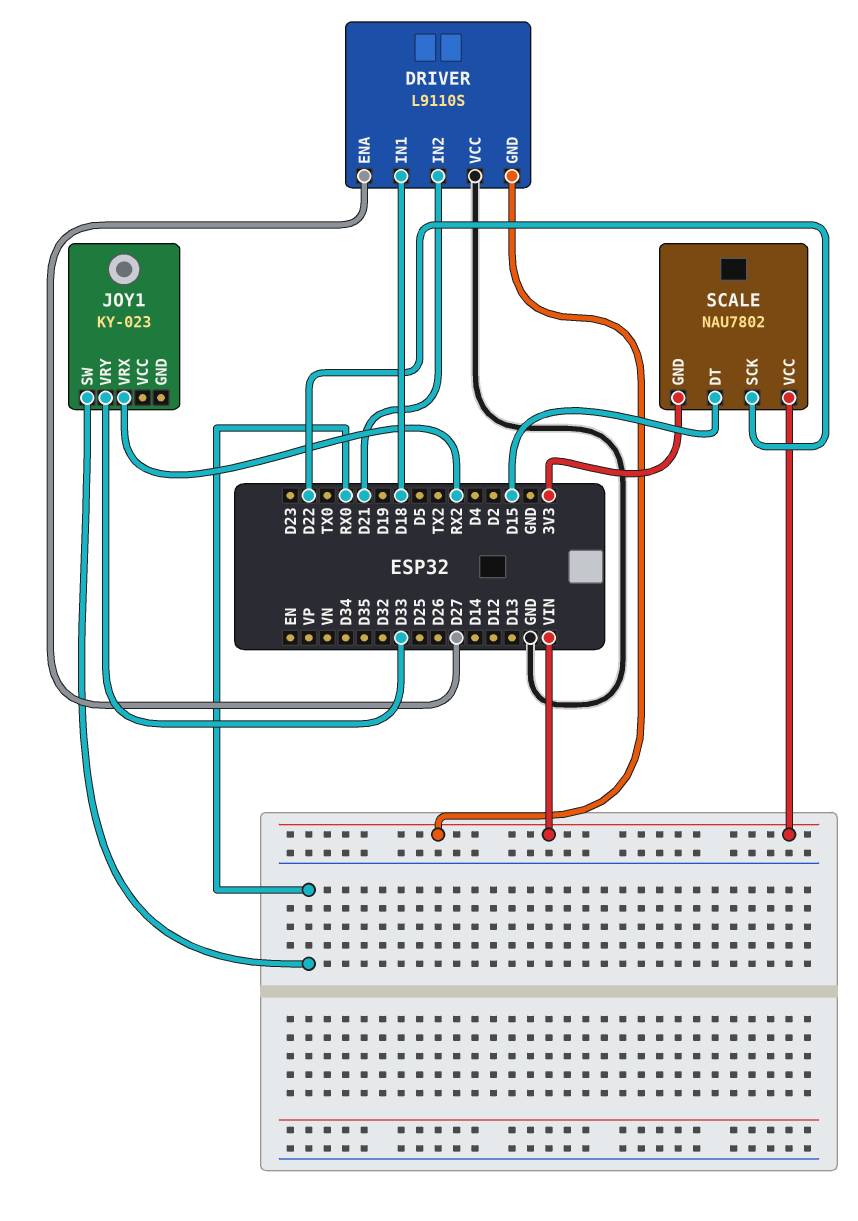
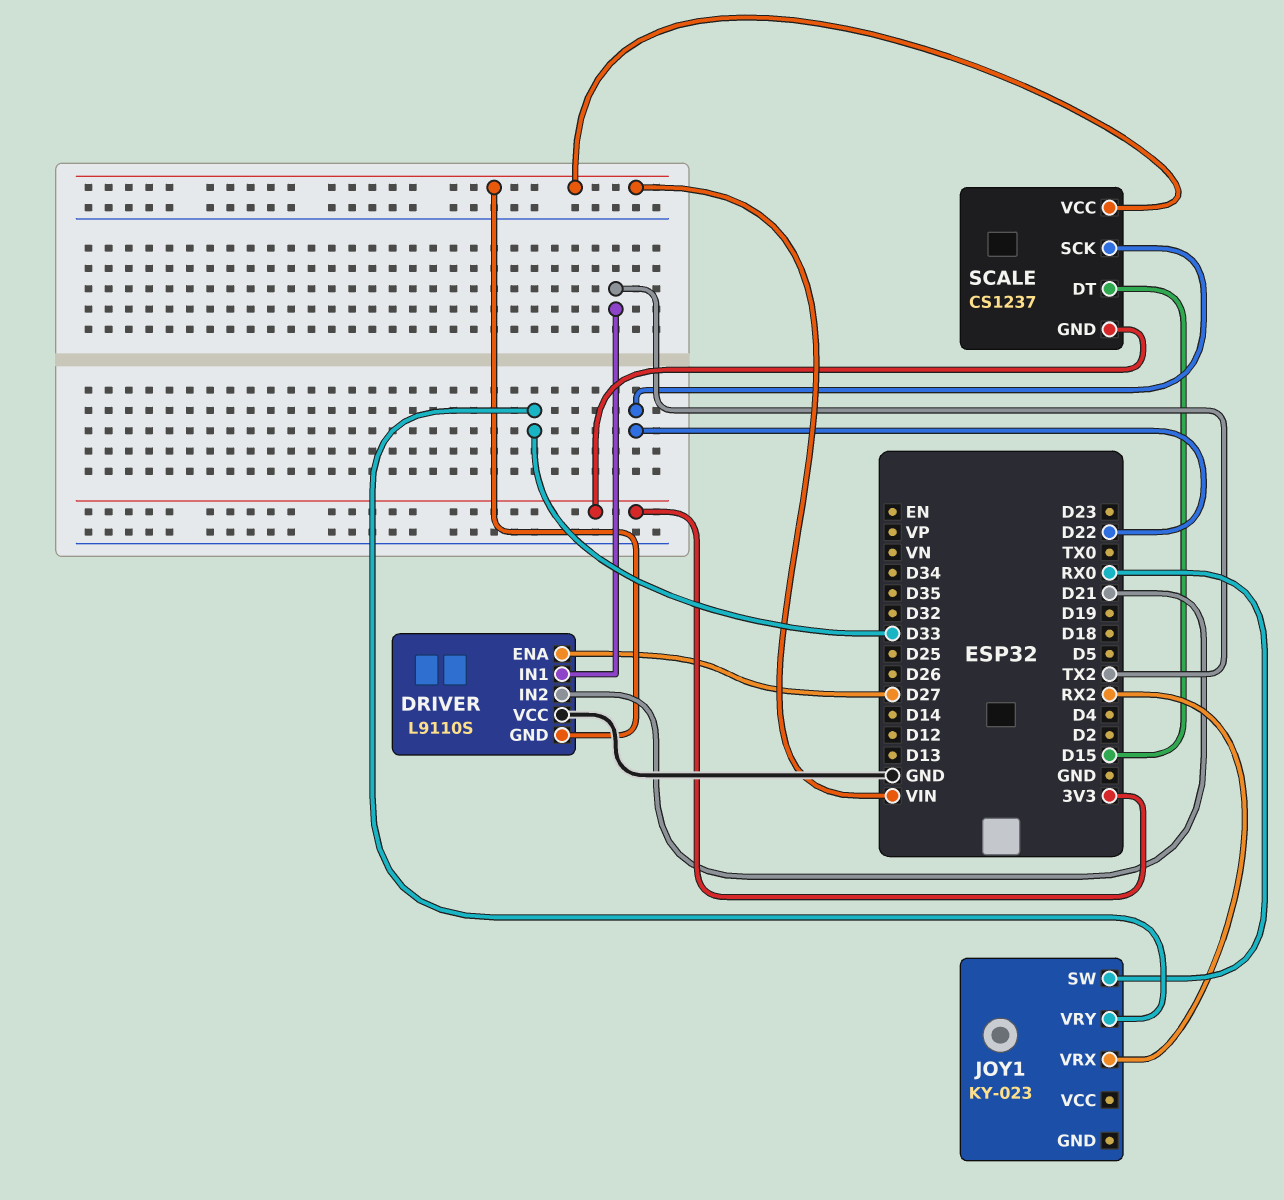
DRIVER pin IN1: D18 -> TX2
SCALE: NAU7802 -> CS1237

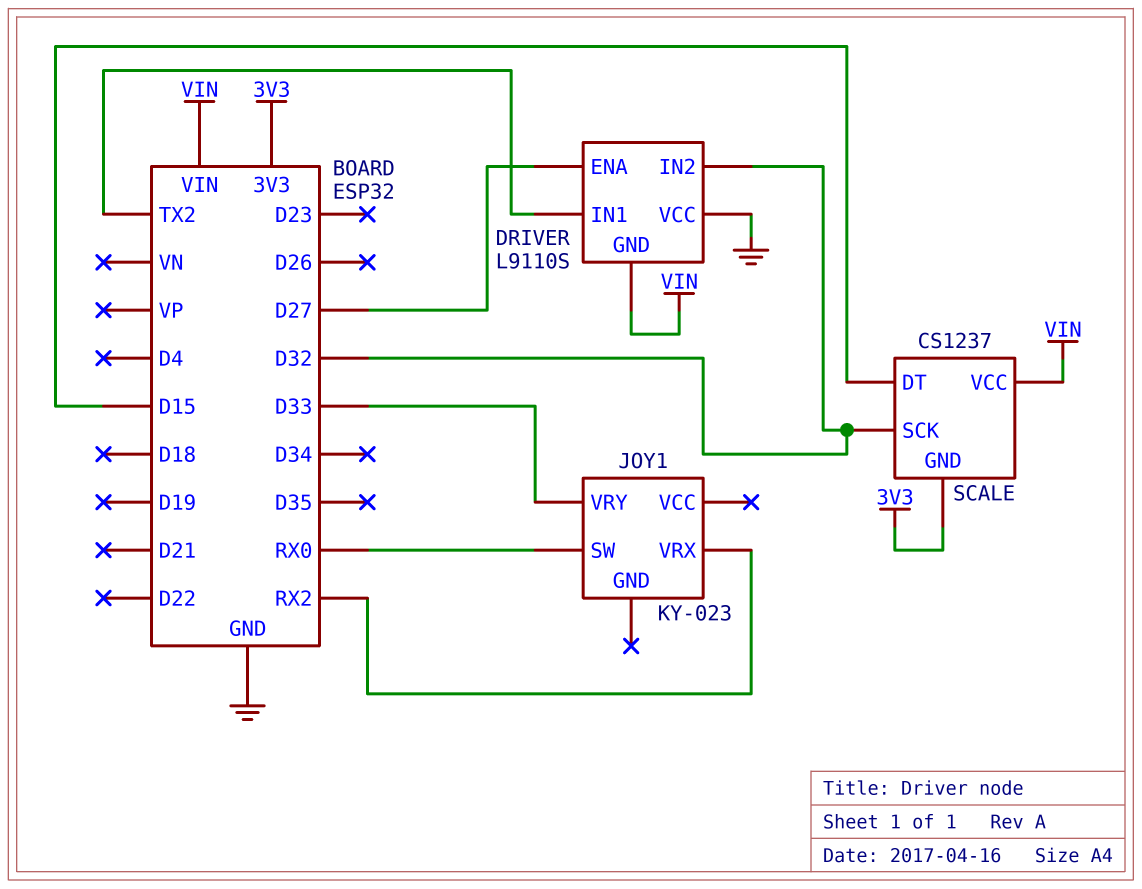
DRIVER pin IN2: D21 -> D32
SCALE pin SCK: D22 -> D32

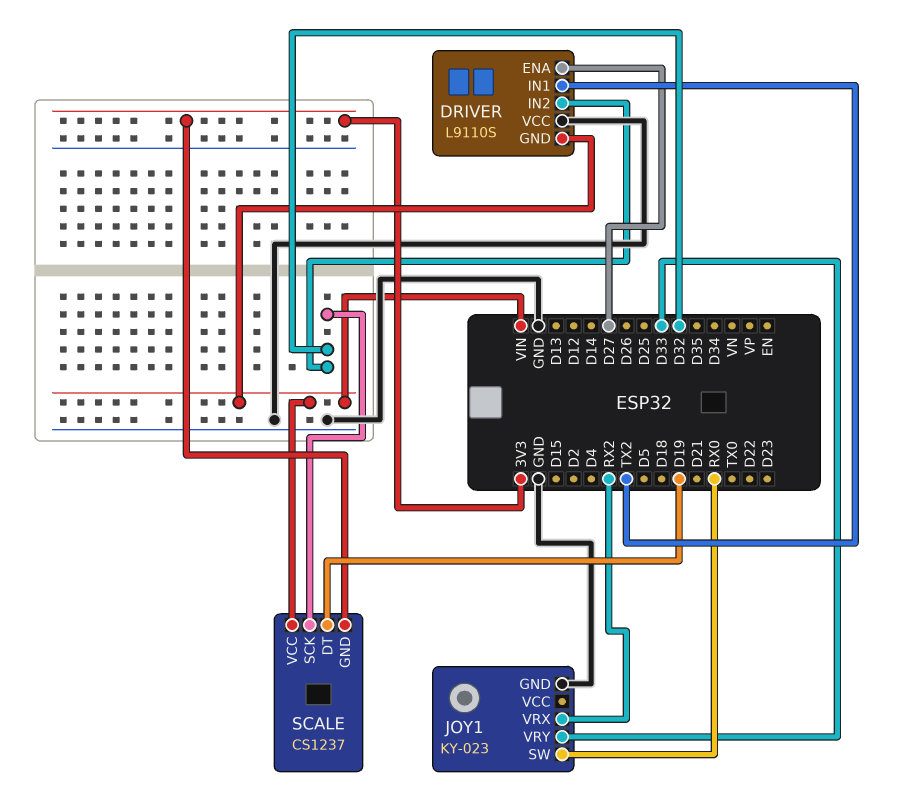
JOY1 pin GND: none -> GND
SCALE pin DT: D15 -> D19

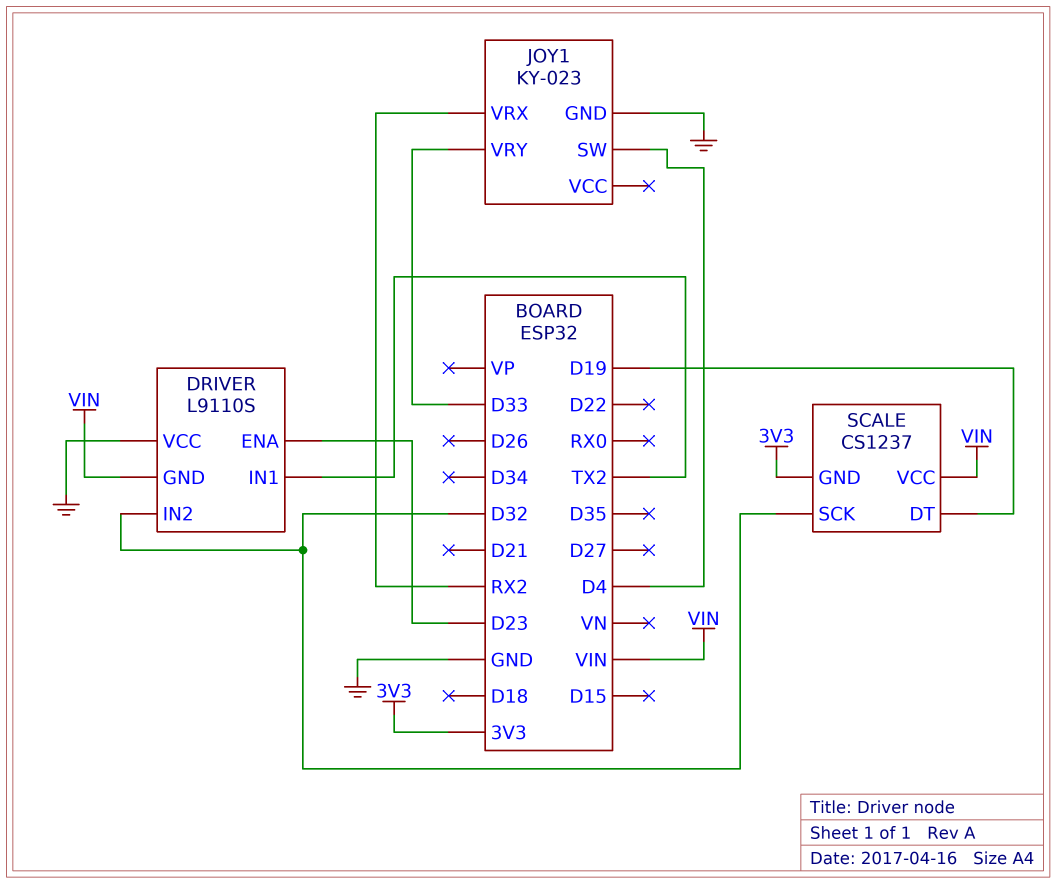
DRIVER pin ENA: D27 -> D23
JOY1 pin SW: RX0 -> D4

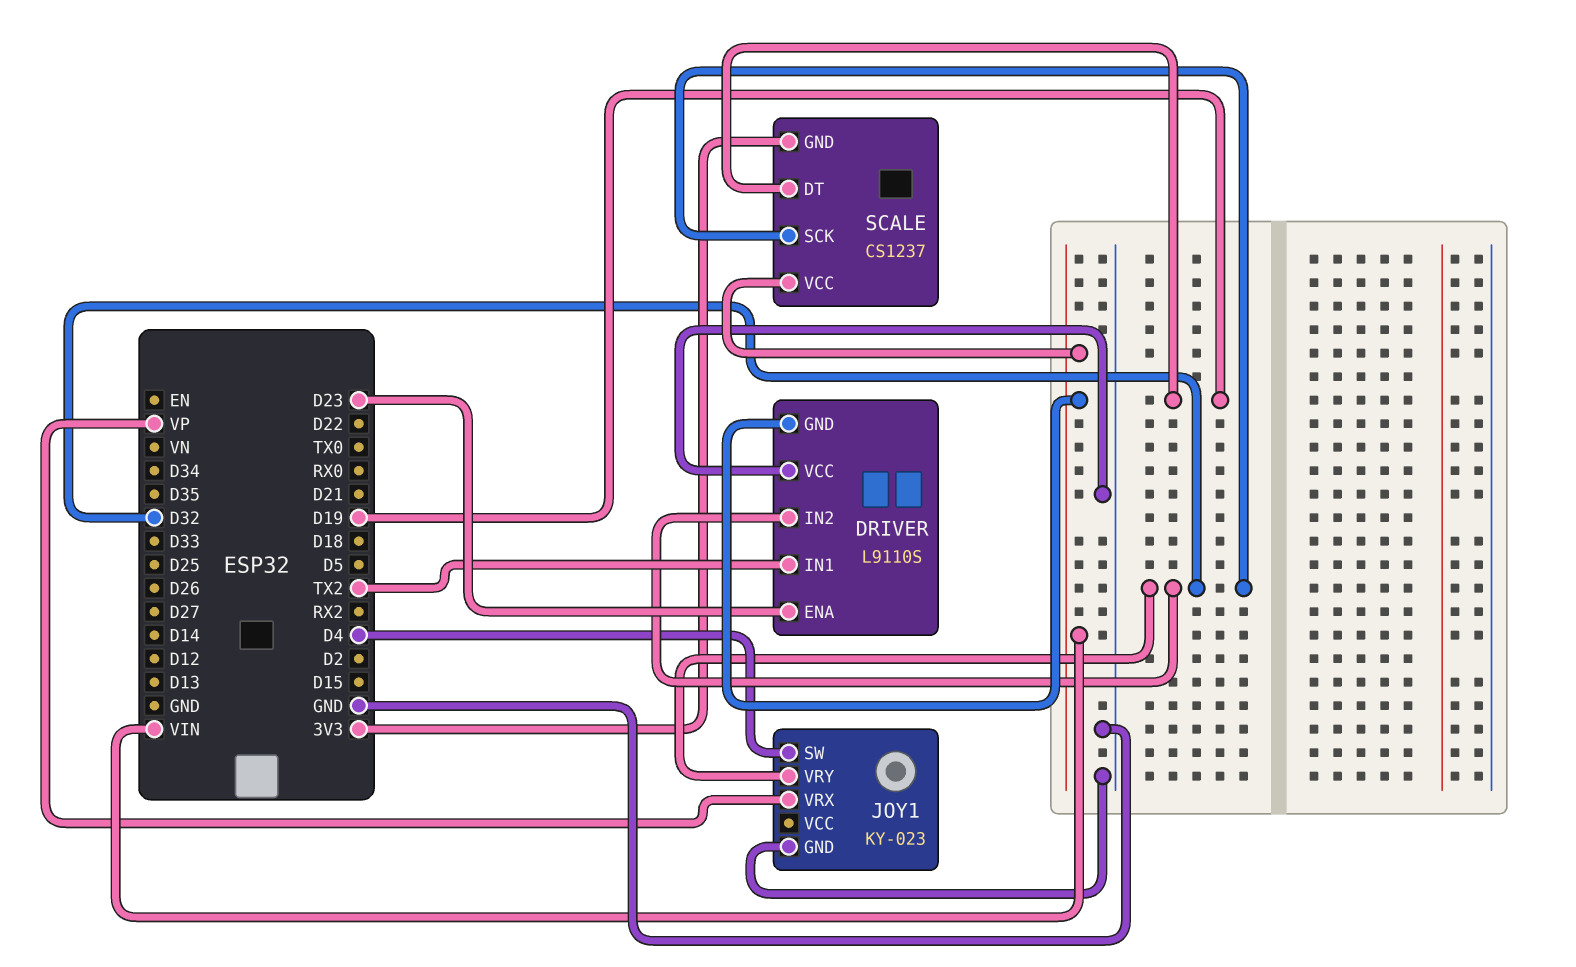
JOY1 pin VRX: RX2 -> VP
JOY1 pin VRY: D33 -> D32

